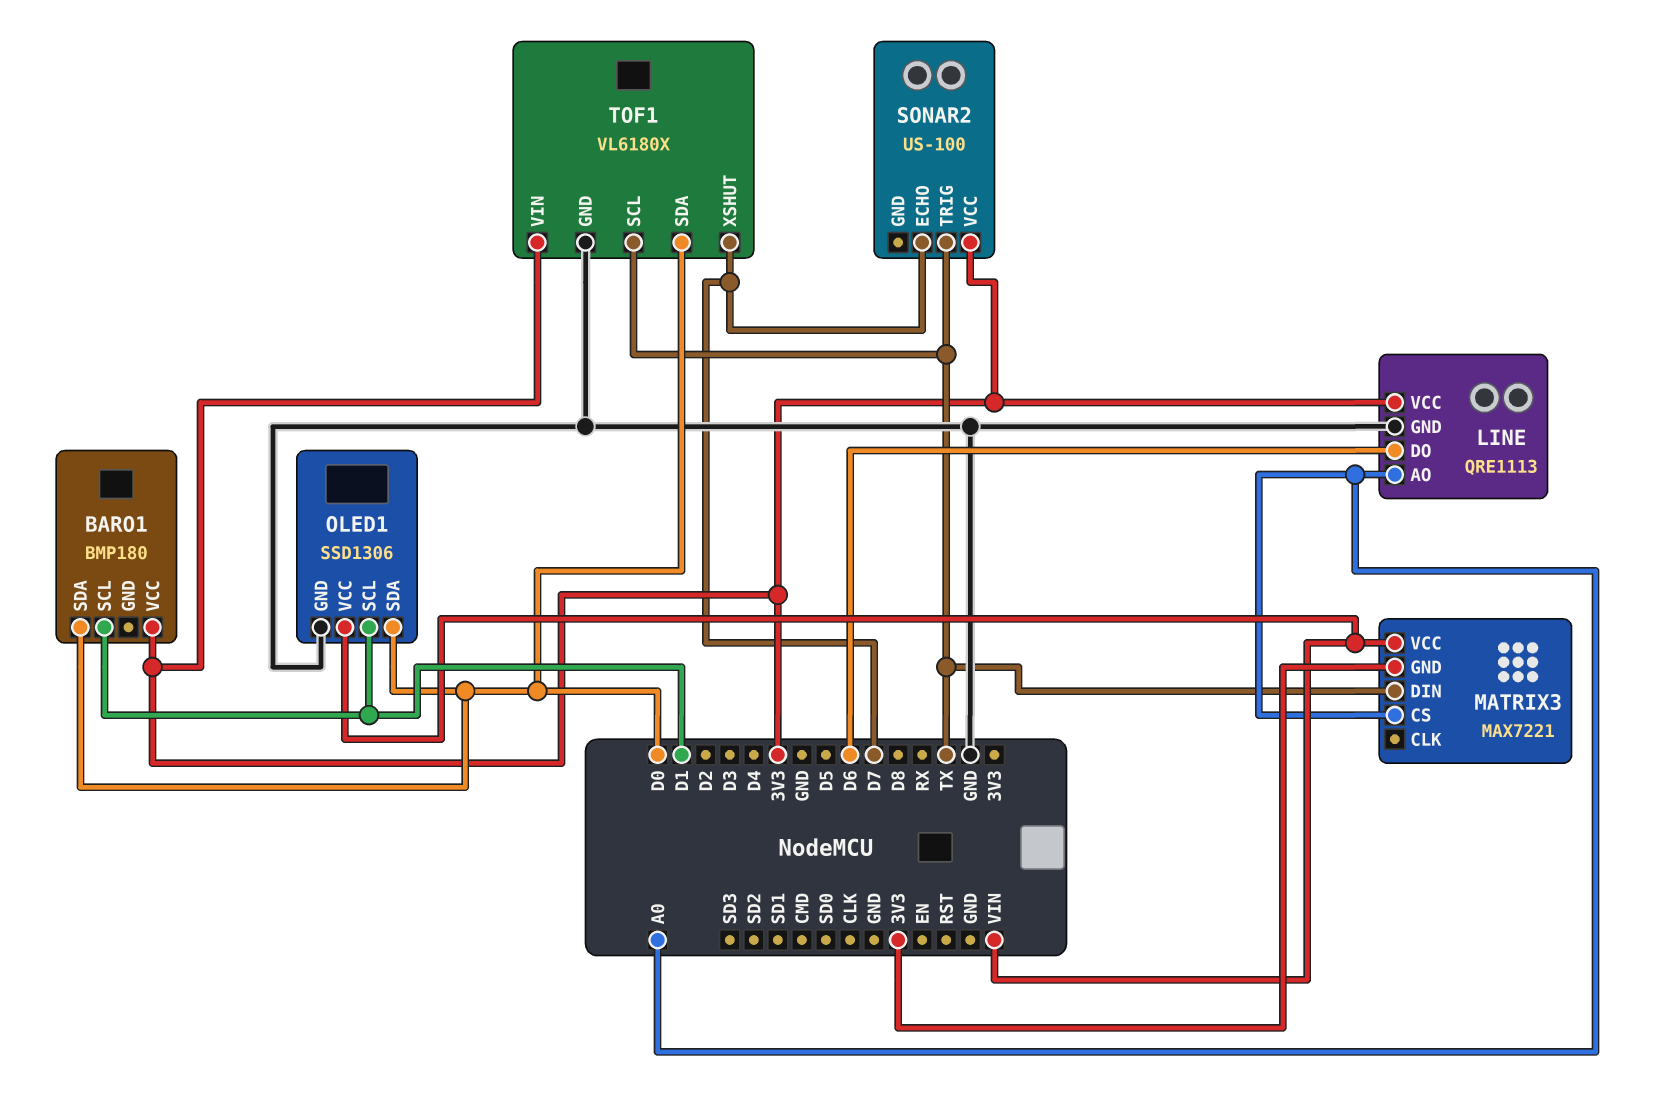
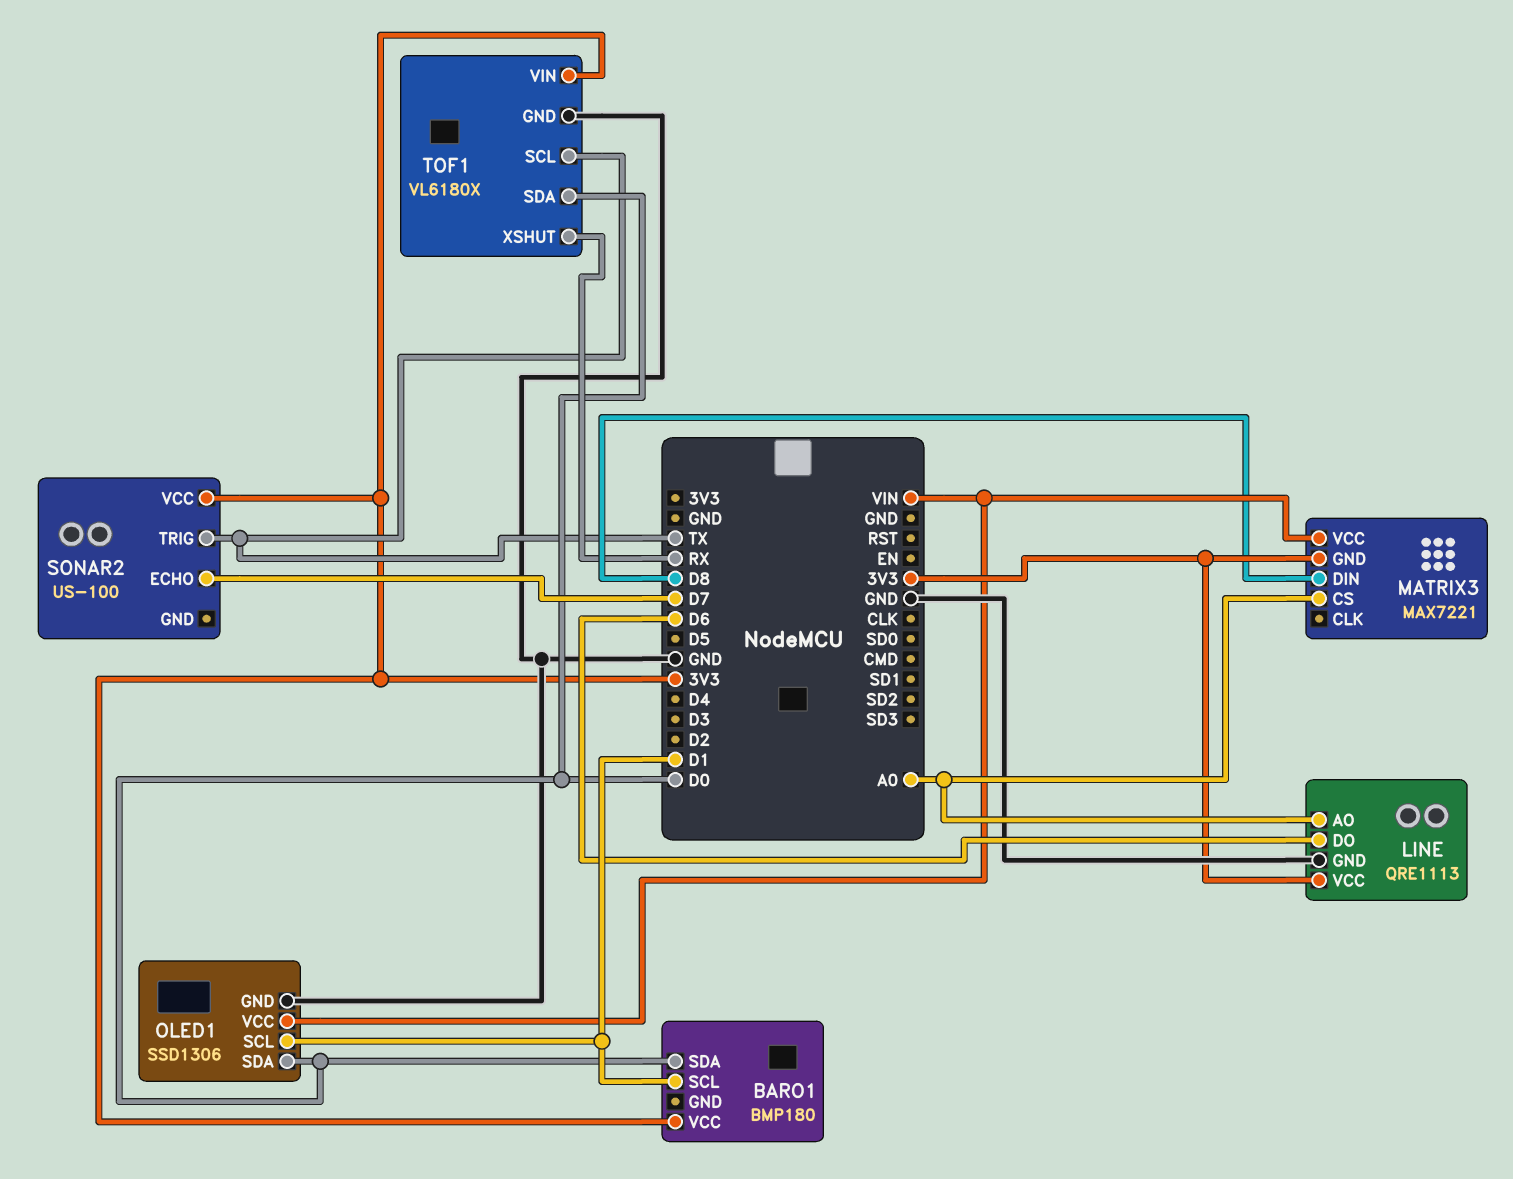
MATRIX3 pin DIN: TX -> D8
TOF1 pin XSHUT: D7 -> RX

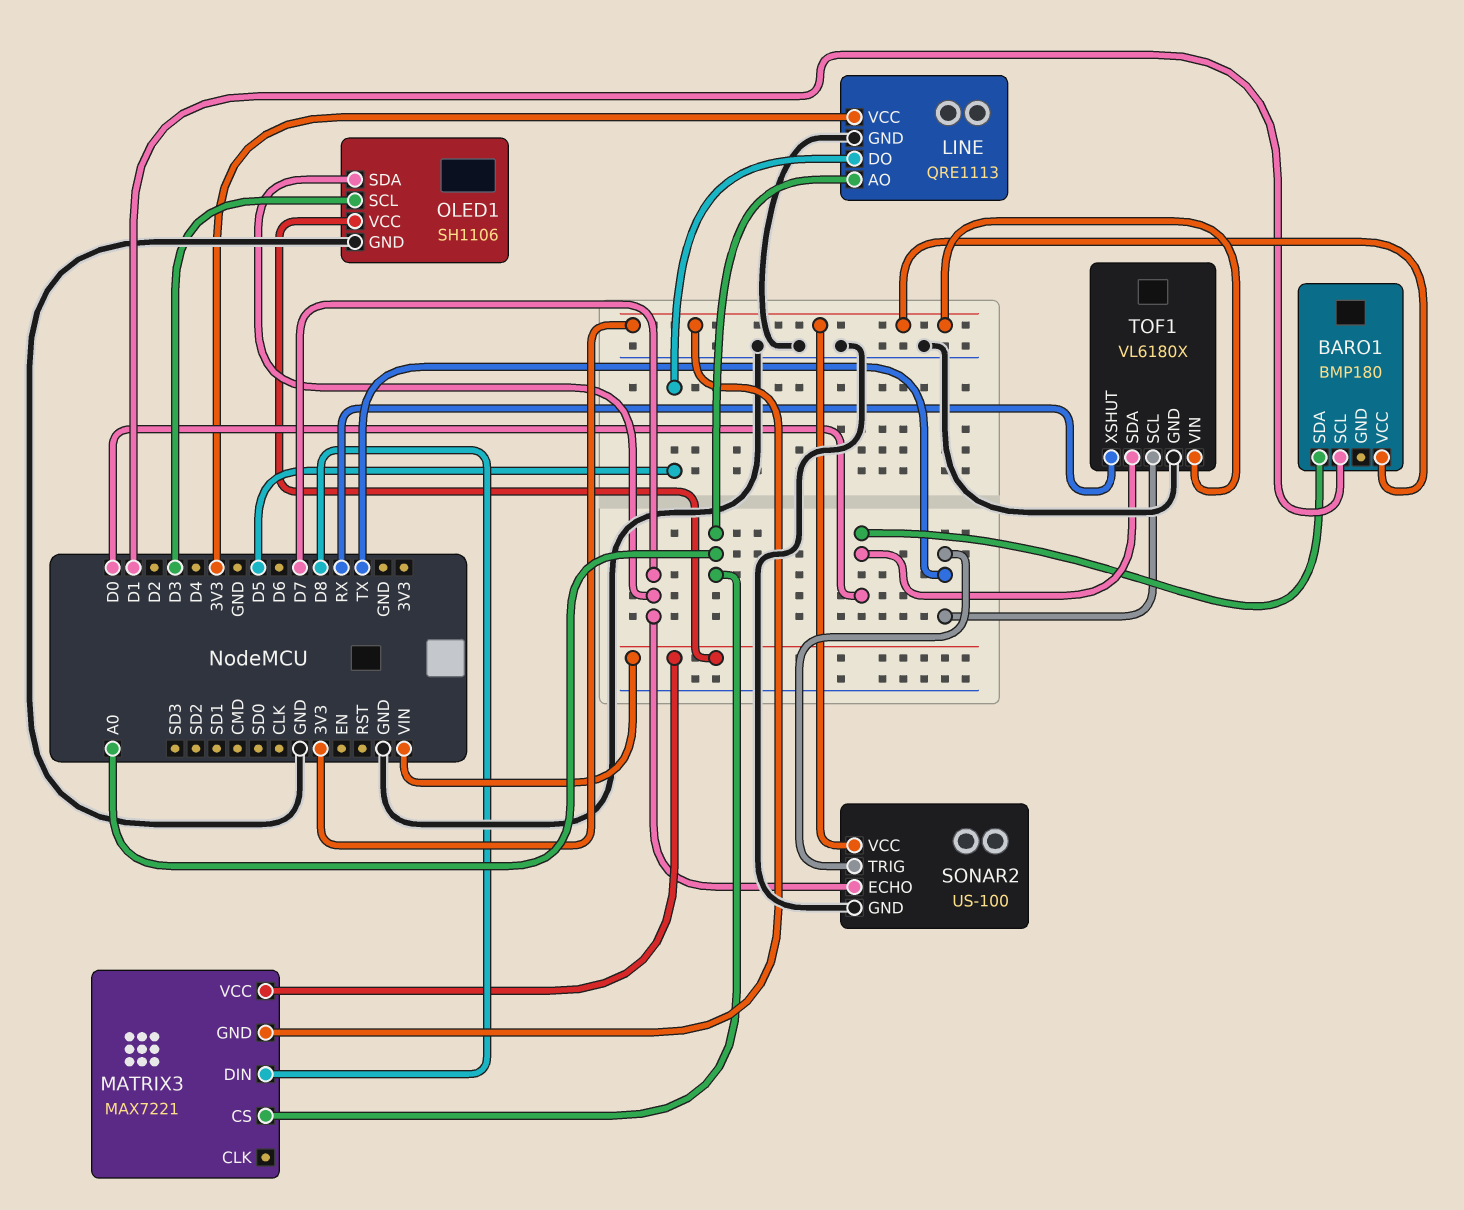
LINE pin DO: D6 -> D5
OLED1: SSD1306 -> SH1106
OLED1 pin SCL: D1 -> D3
OLED1 pin SDA: D0 -> D7
SONAR2 pin GND: none -> GND

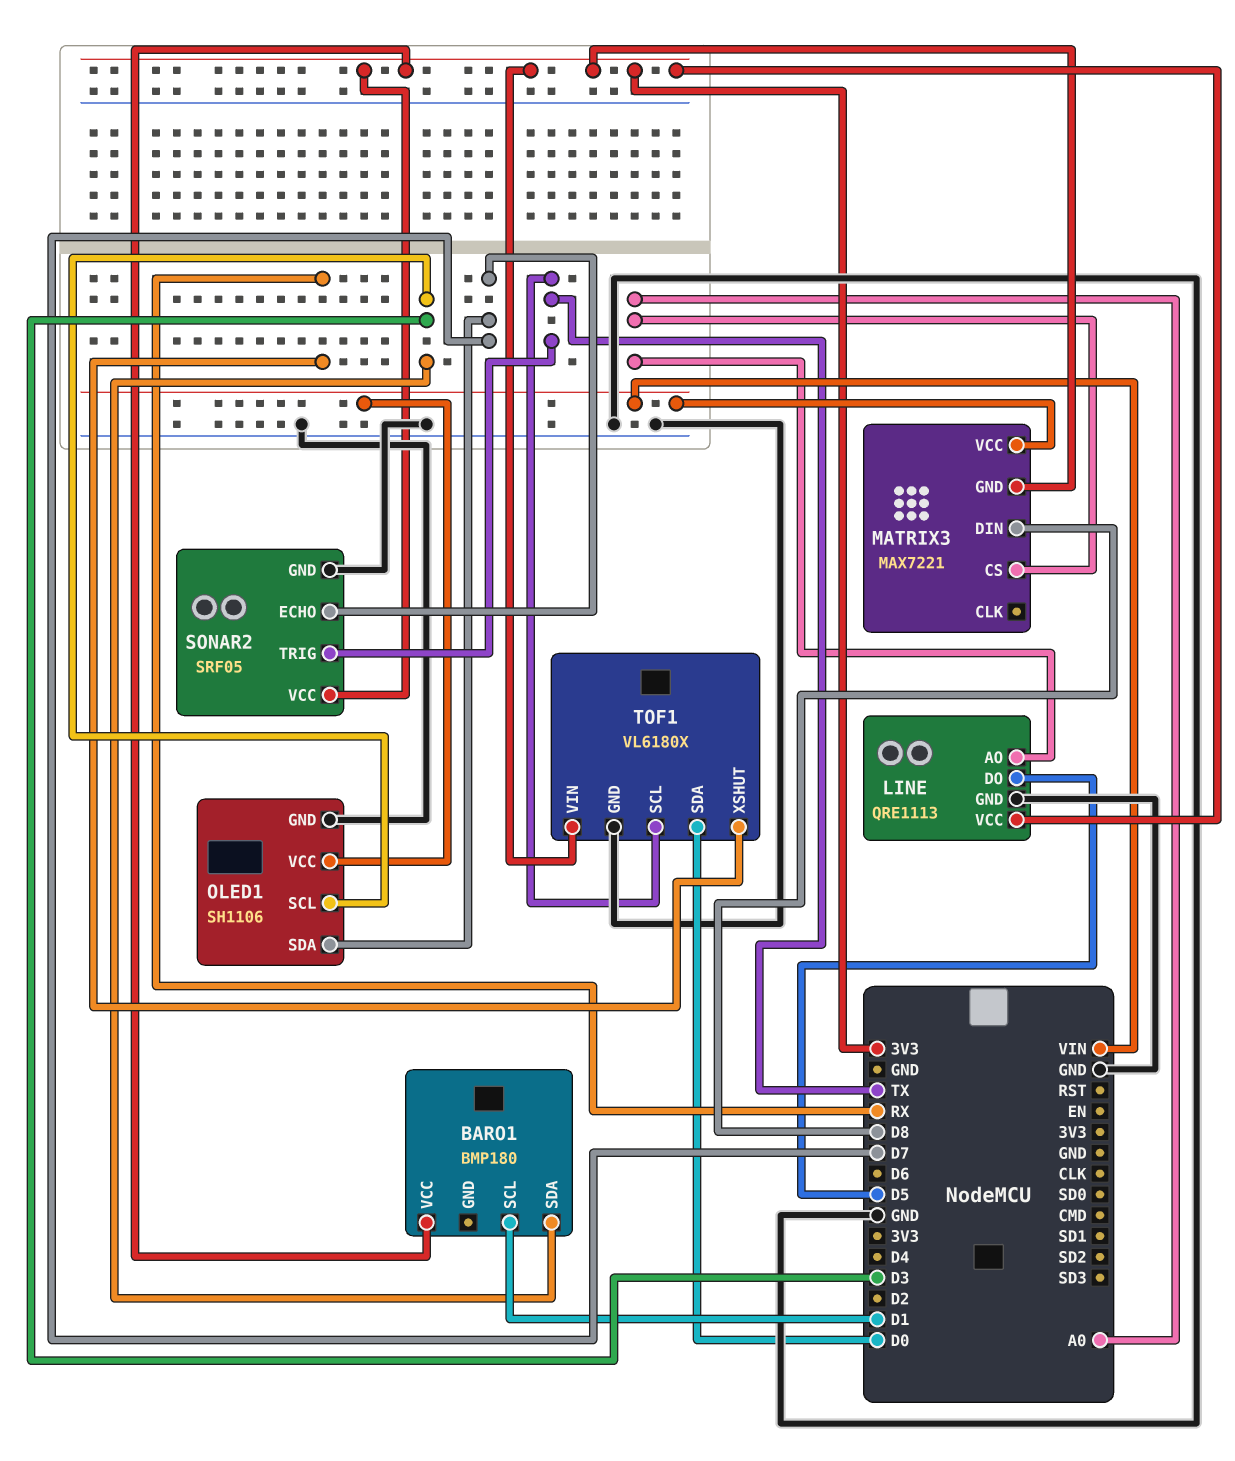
BARO1 pin SDA: D0 -> D3
SONAR2: US-100 -> SRF05

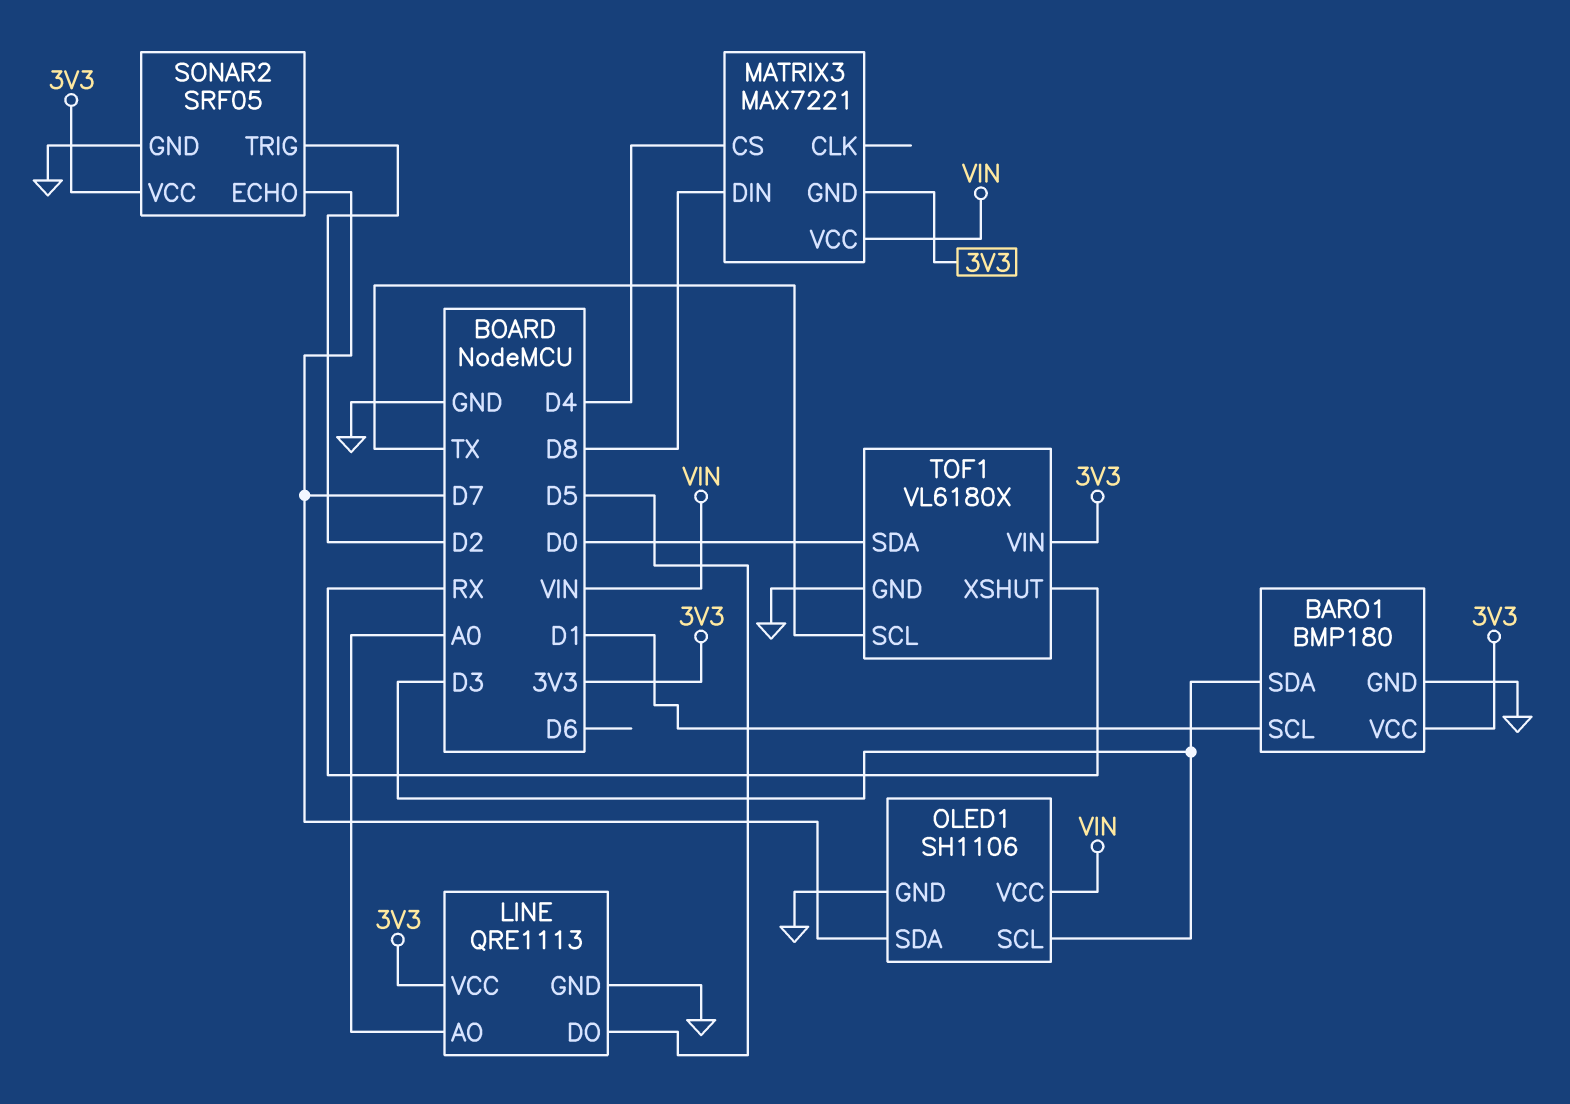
BARO1 pin GND: none -> GND
MATRIX3 pin CS: A0 -> D4
SONAR2 pin TRIG: TX -> D2

